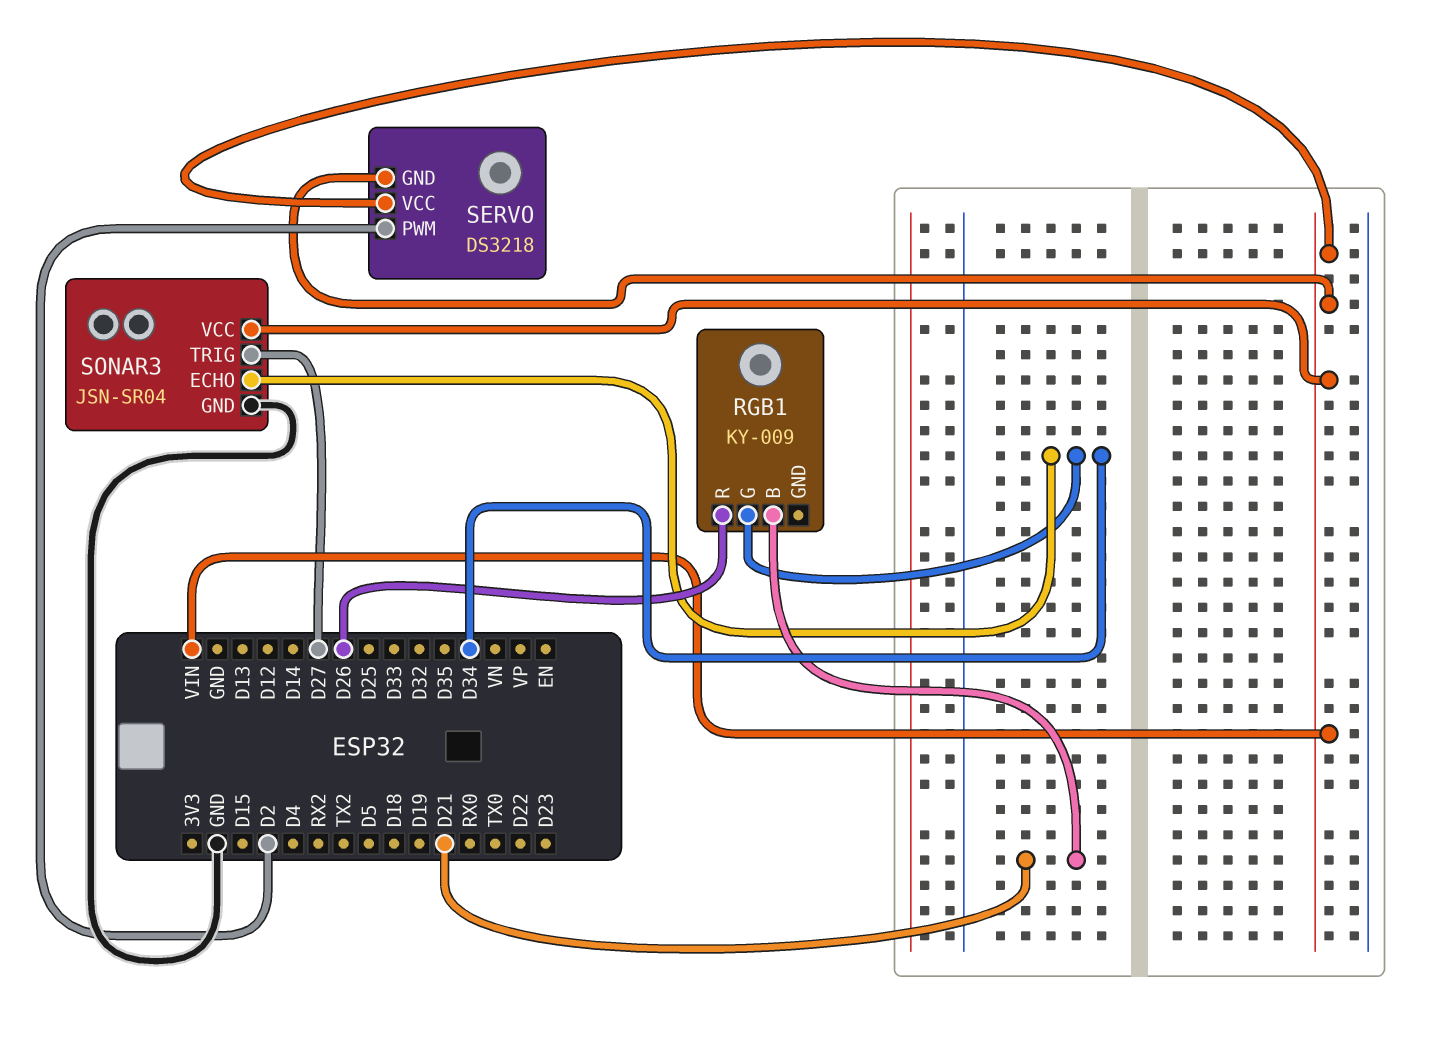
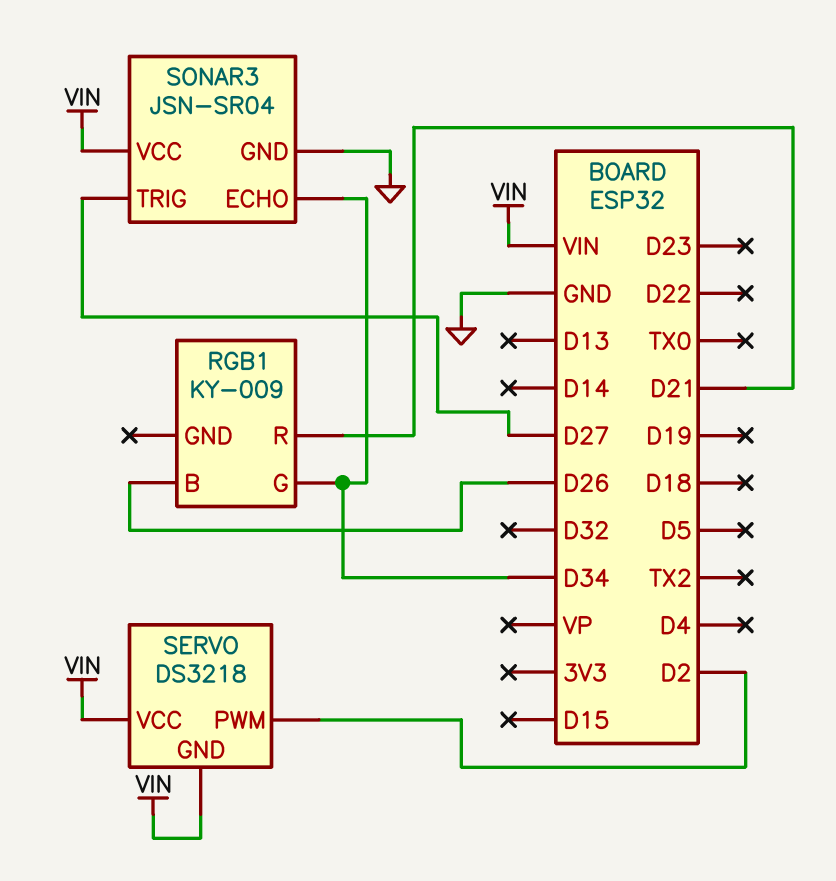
RGB1 pin B: D21 -> D26
RGB1 pin R: D26 -> D21

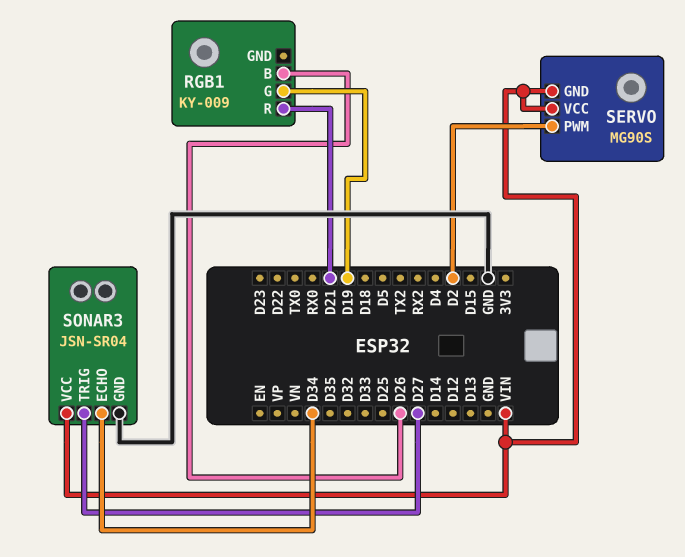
RGB1 pin G: D34 -> D19
SERVO: DS3218 -> MG90S

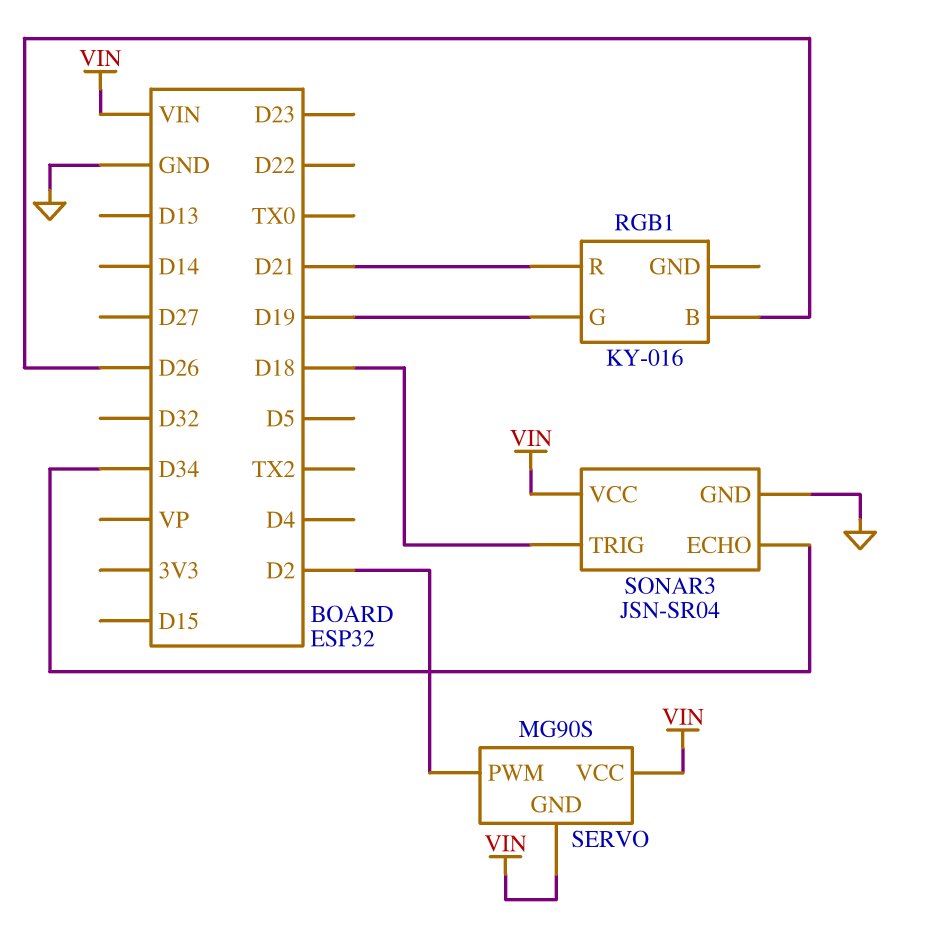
RGB1: KY-009 -> KY-016
SONAR3 pin TRIG: D27 -> D18

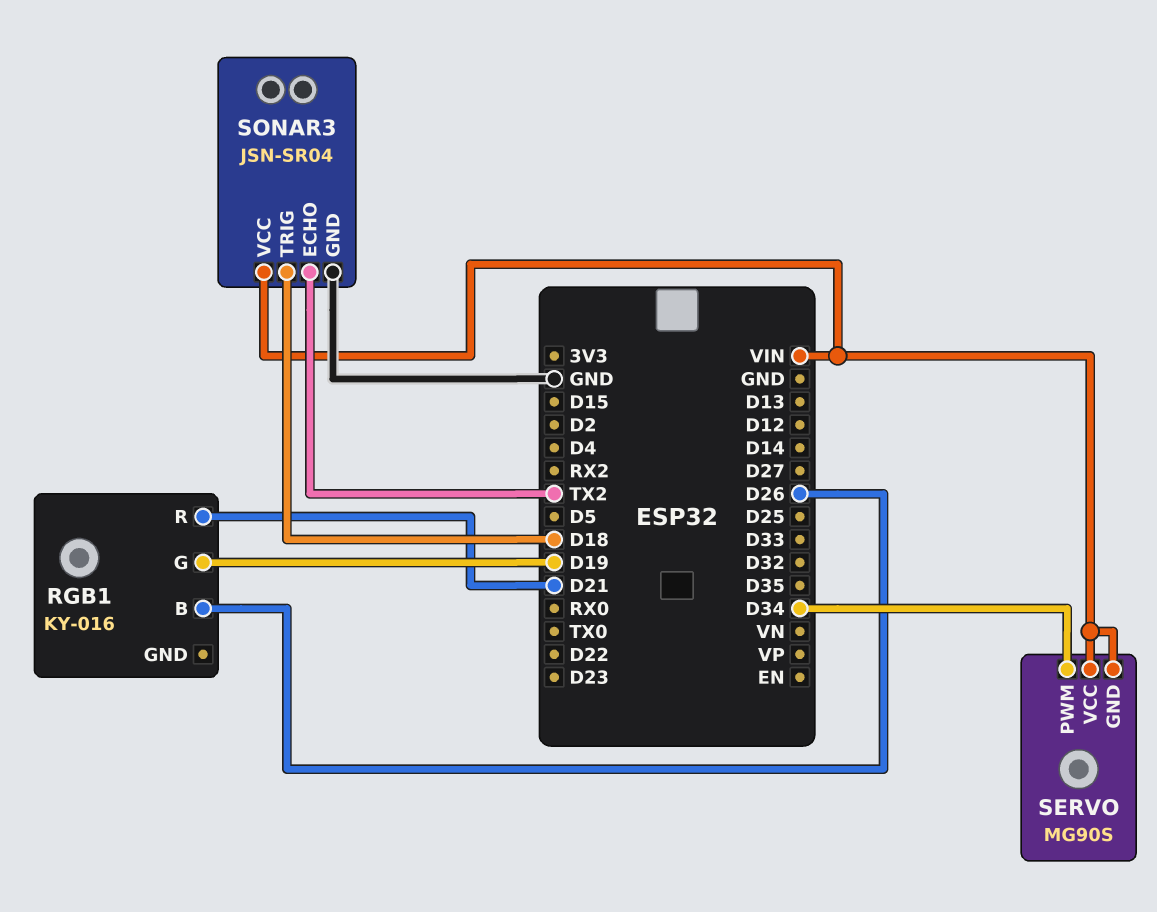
SERVO pin PWM: D2 -> D34
SONAR3 pin ECHO: D34 -> TX2

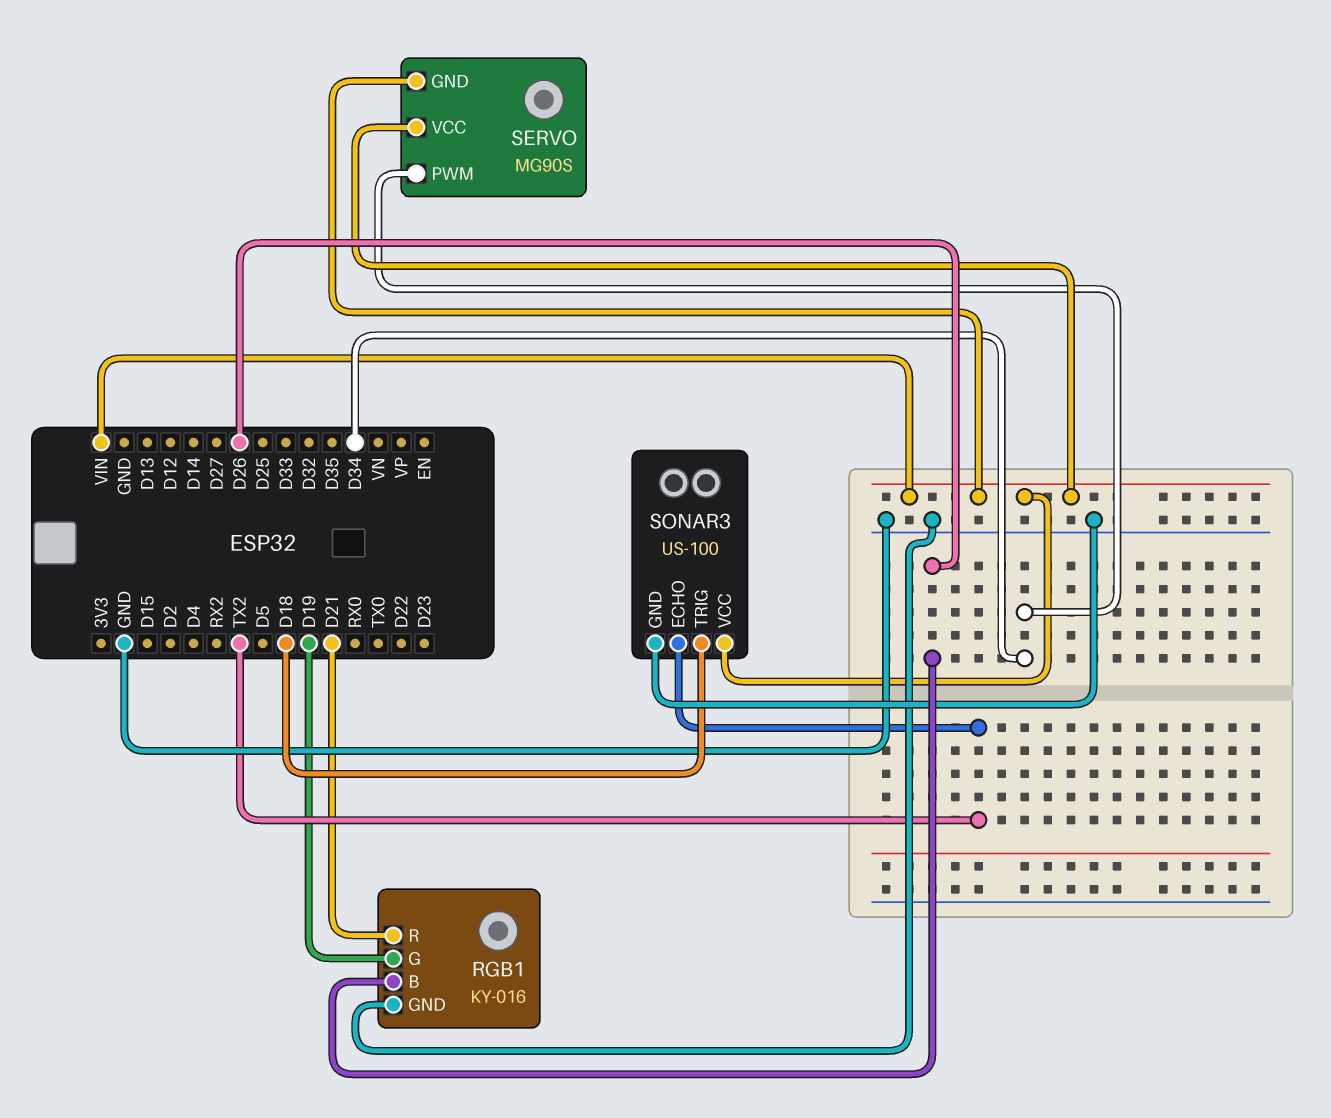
RGB1 pin GND: none -> GND
SONAR3: JSN-SR04 -> US-100

